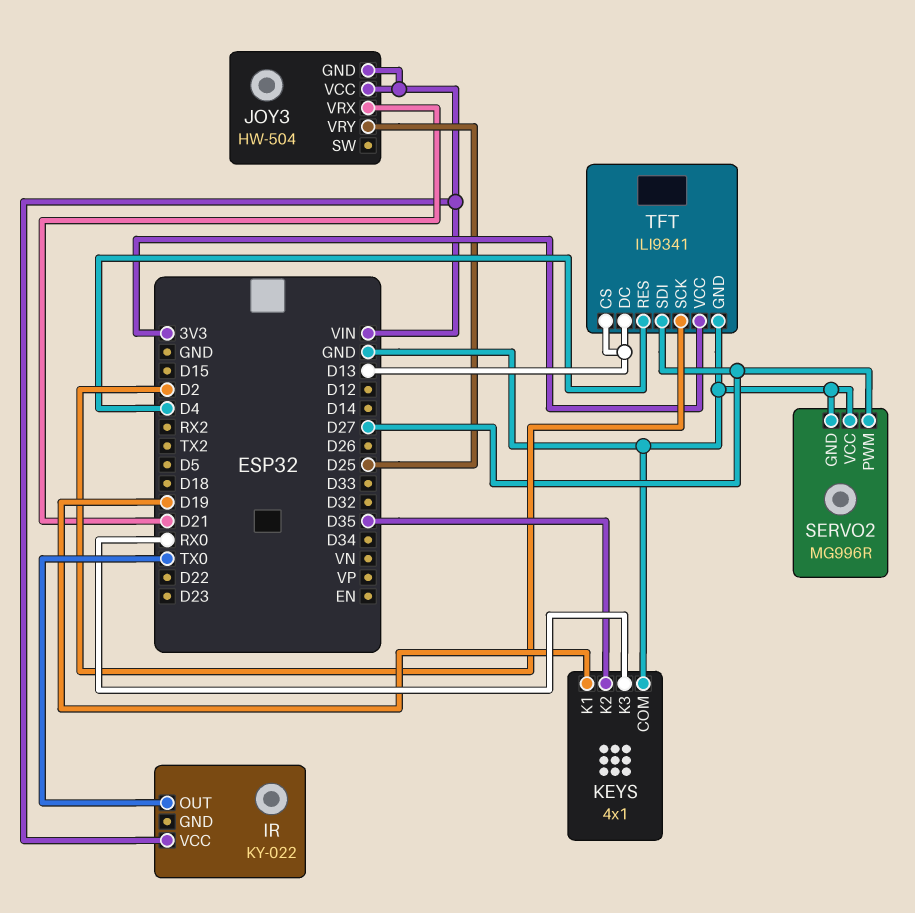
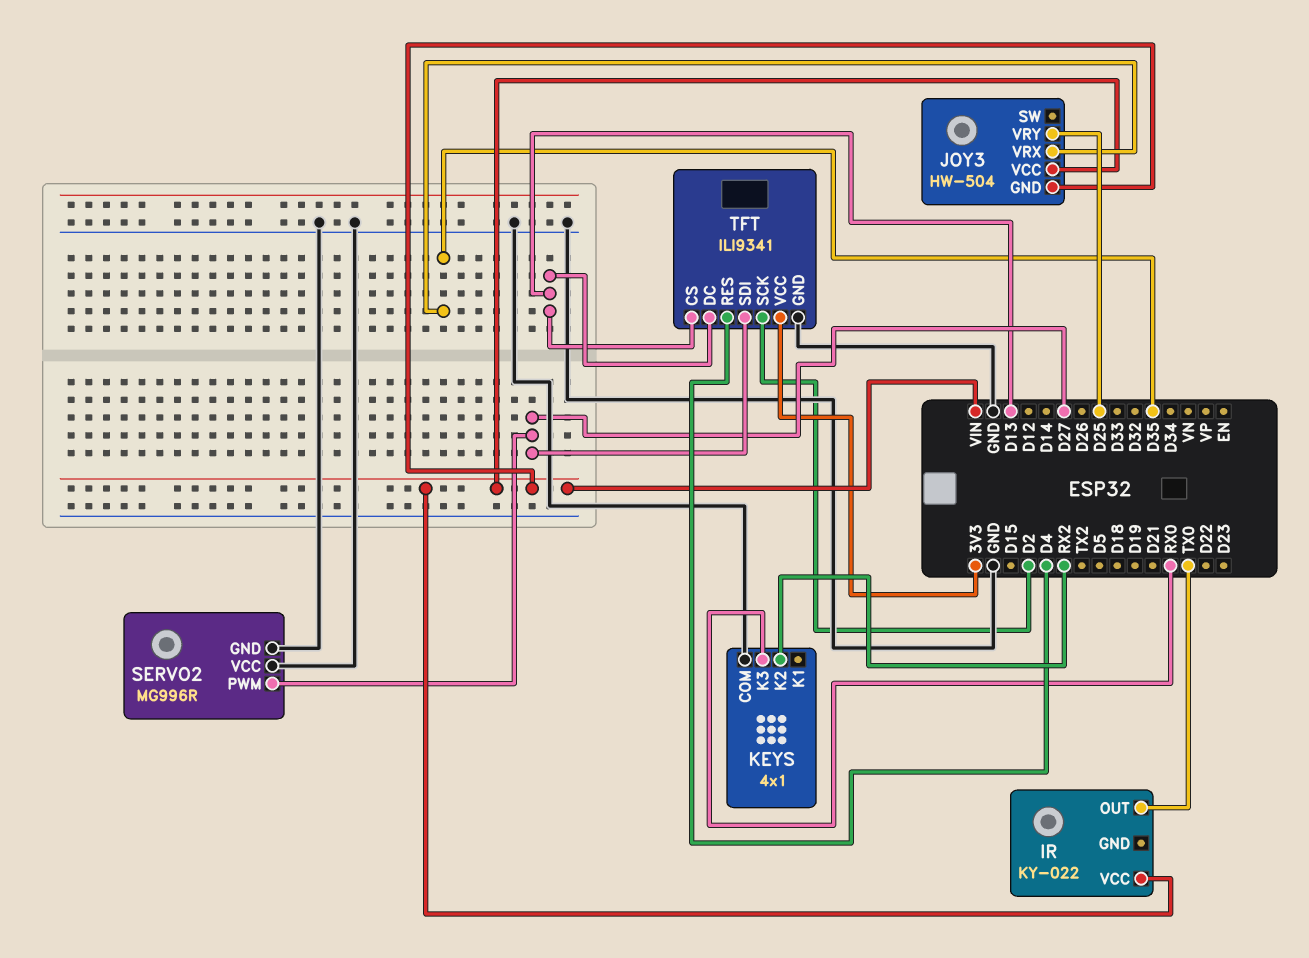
JOY3 pin VRX: D21 -> D35
KEYS pin K1: D19 -> none
KEYS pin K2: D35 -> RX2

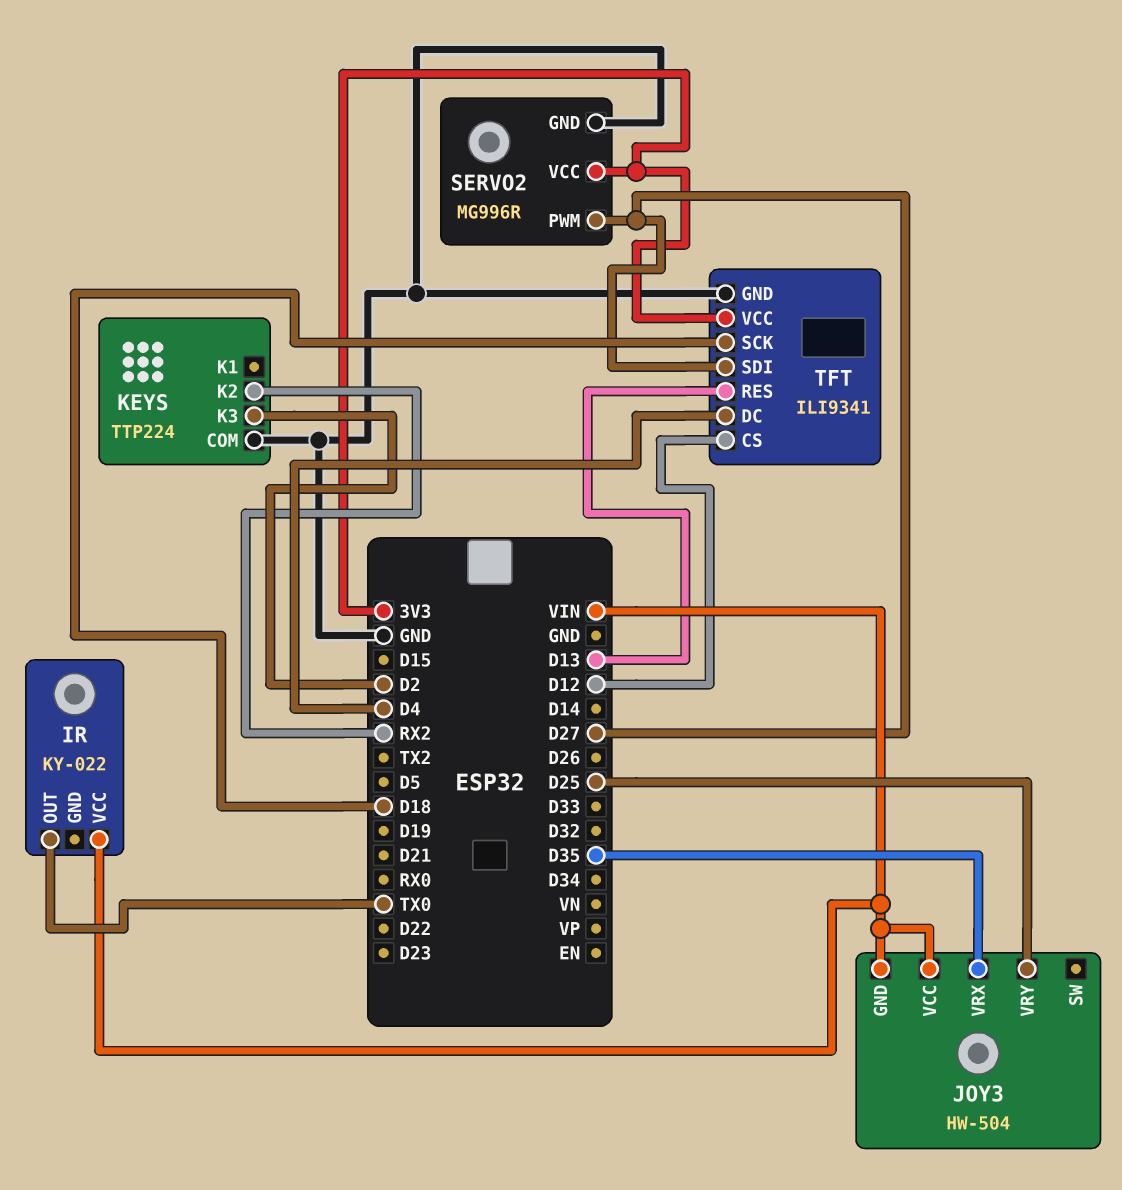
KEYS: 4x1 -> TTP224
KEYS pin K3: RX0 -> D2
SERVO2 pin VCC: GND -> 3V3
TFT pin CS: D13 -> D12
TFT pin DC: D13 -> D4
TFT pin RES: D4 -> D13
TFT pin SCK: D2 -> D18

